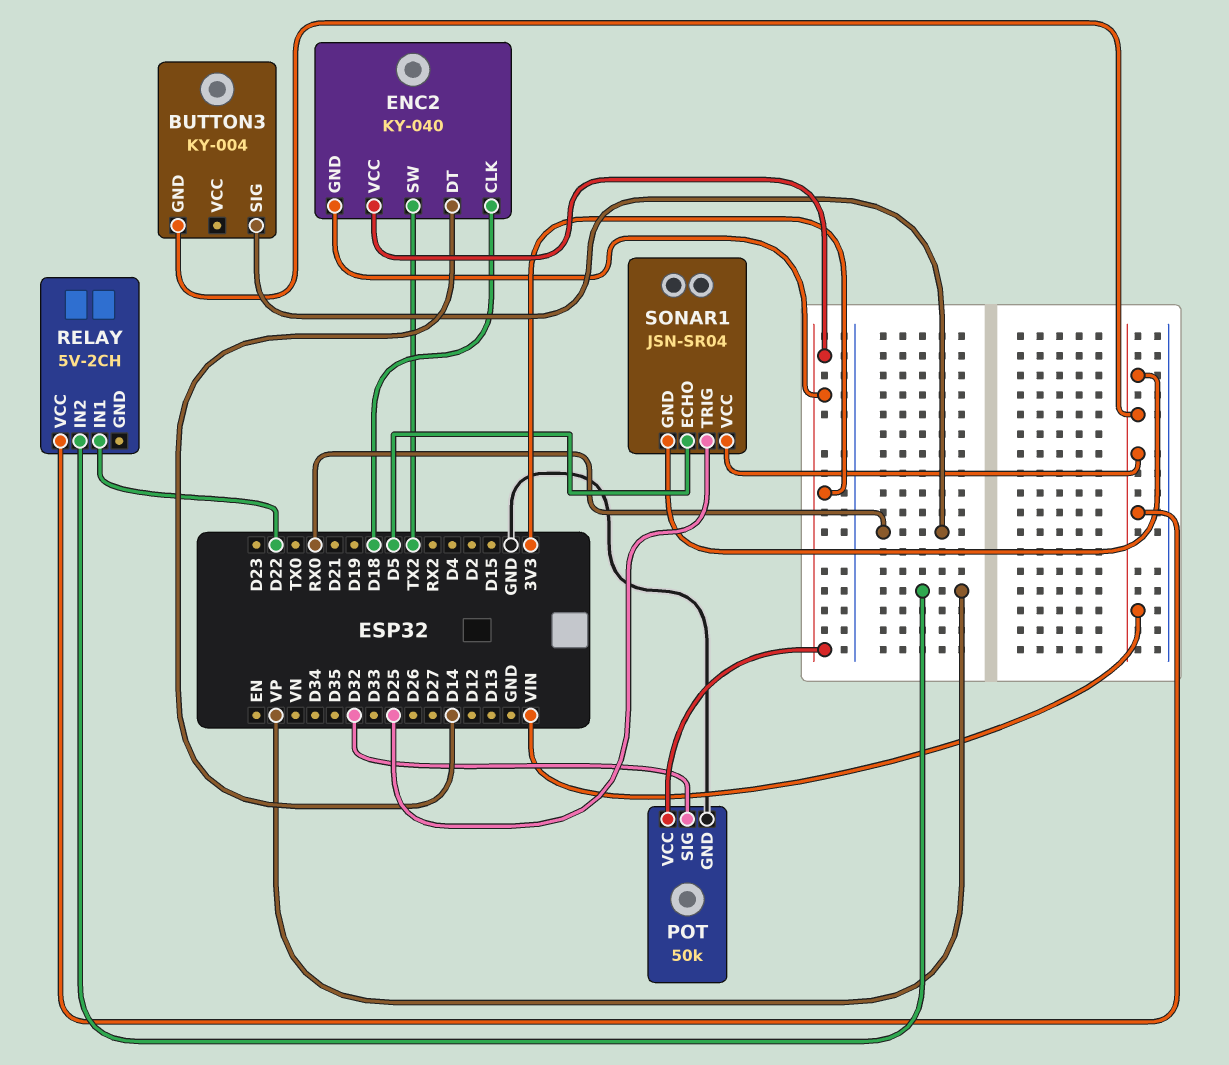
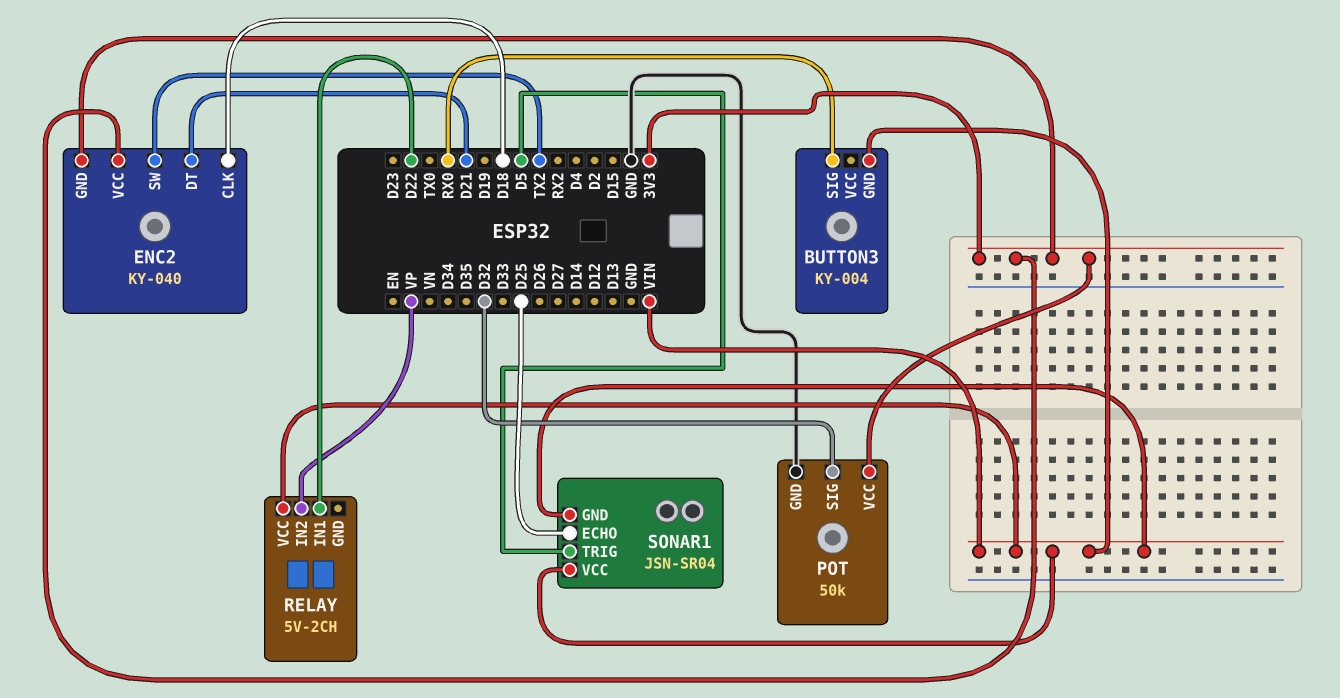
ENC2 pin DT: D14 -> D21
SONAR1 pin ECHO: D5 -> D25
SONAR1 pin TRIG: D25 -> D5

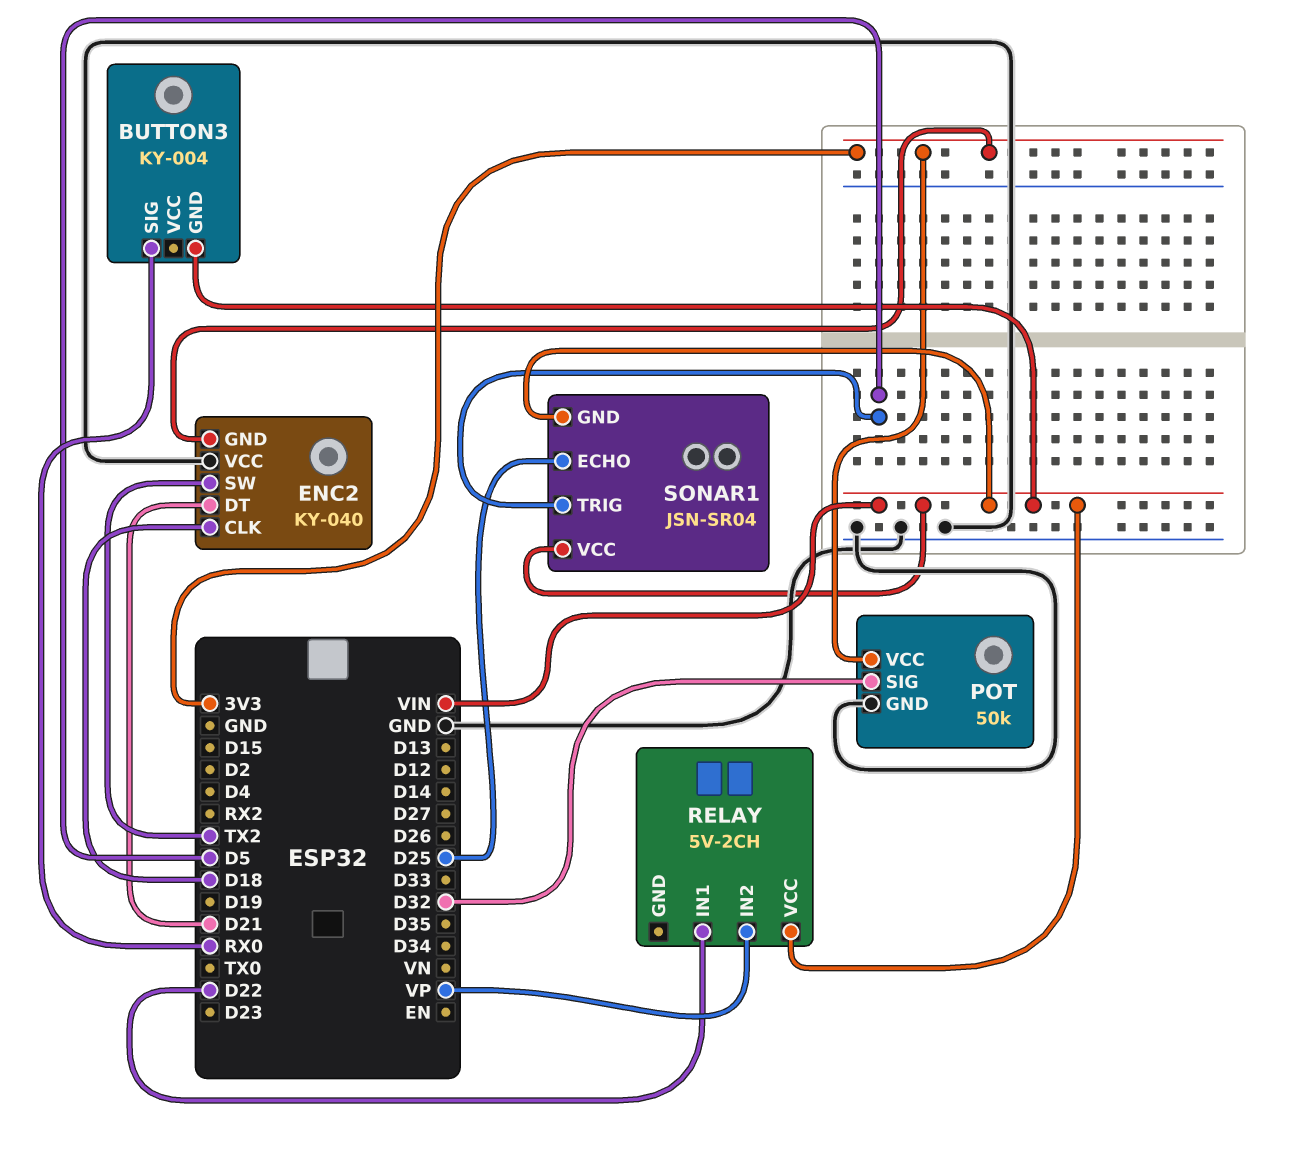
ENC2 pin VCC: 3V3 -> GND

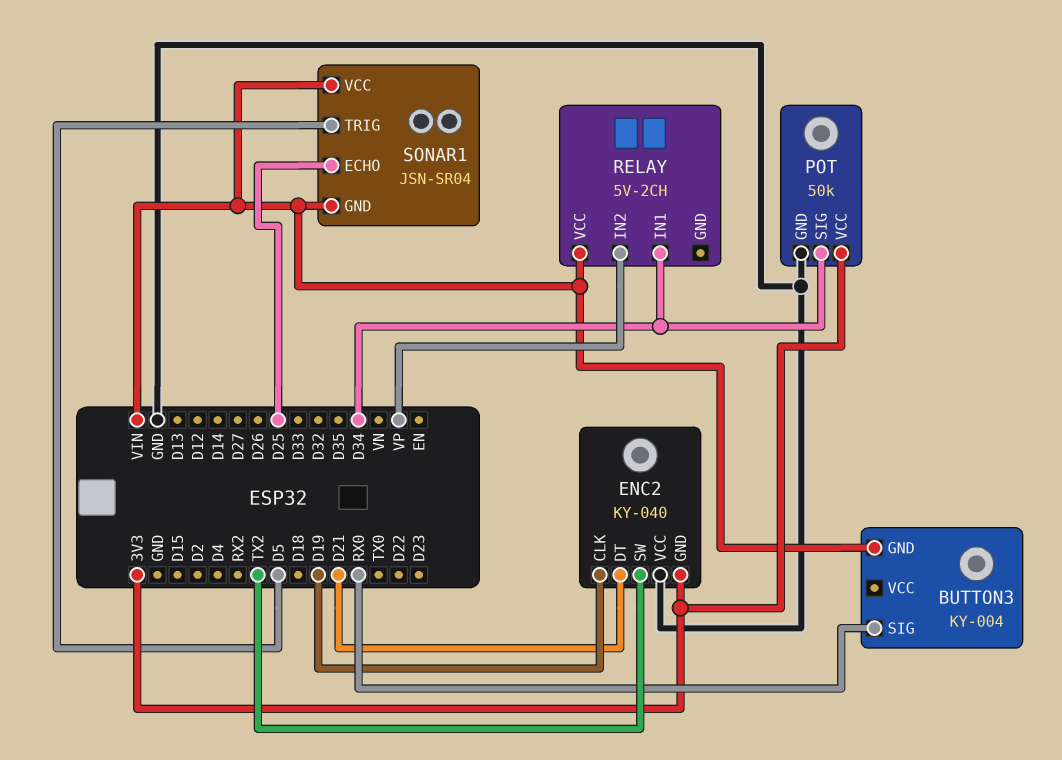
ENC2 pin CLK: D18 -> D19
POT pin SIG: D32 -> D34
RELAY pin IN1: D22 -> D34

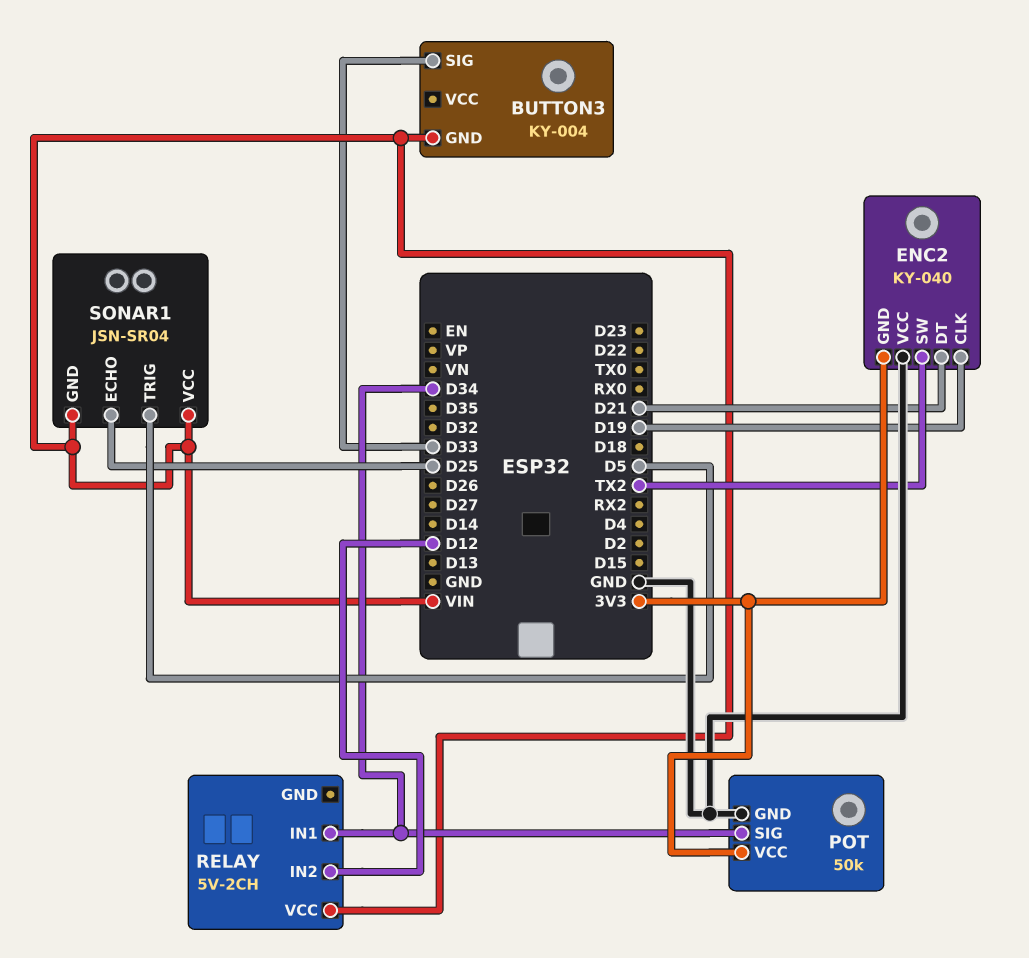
BUTTON3 pin SIG: RX0 -> D33
RELAY pin IN2: VP -> D12

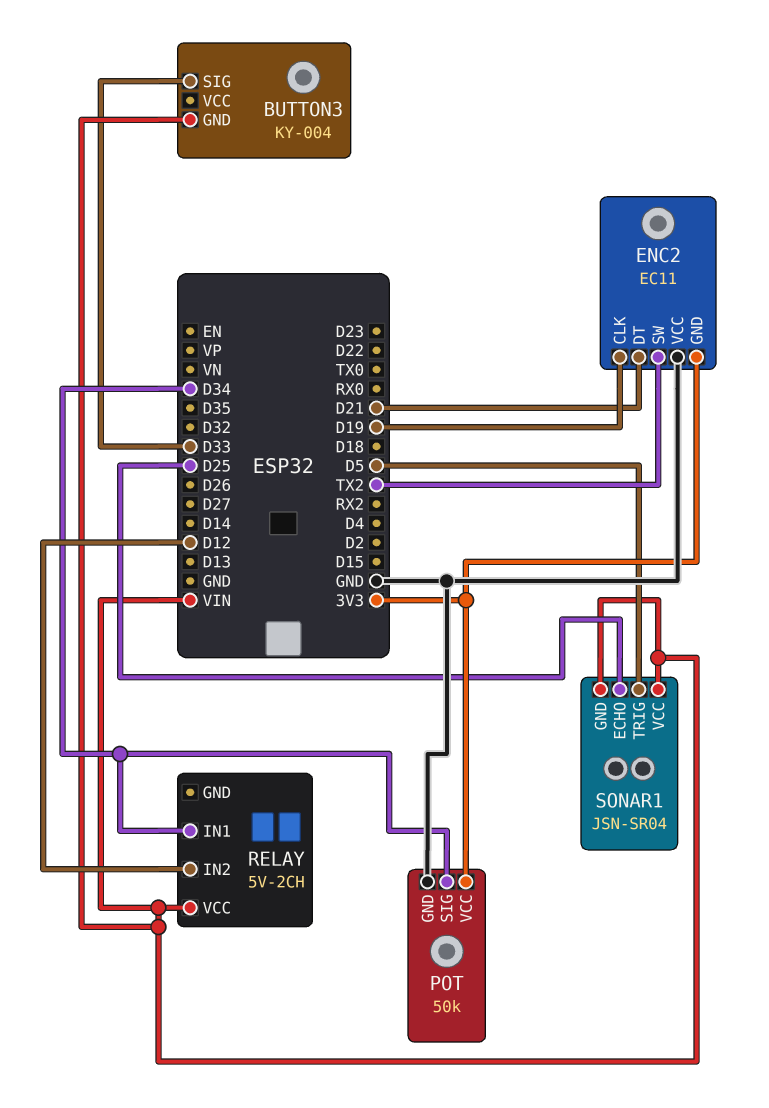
ENC2: KY-040 -> EC11

